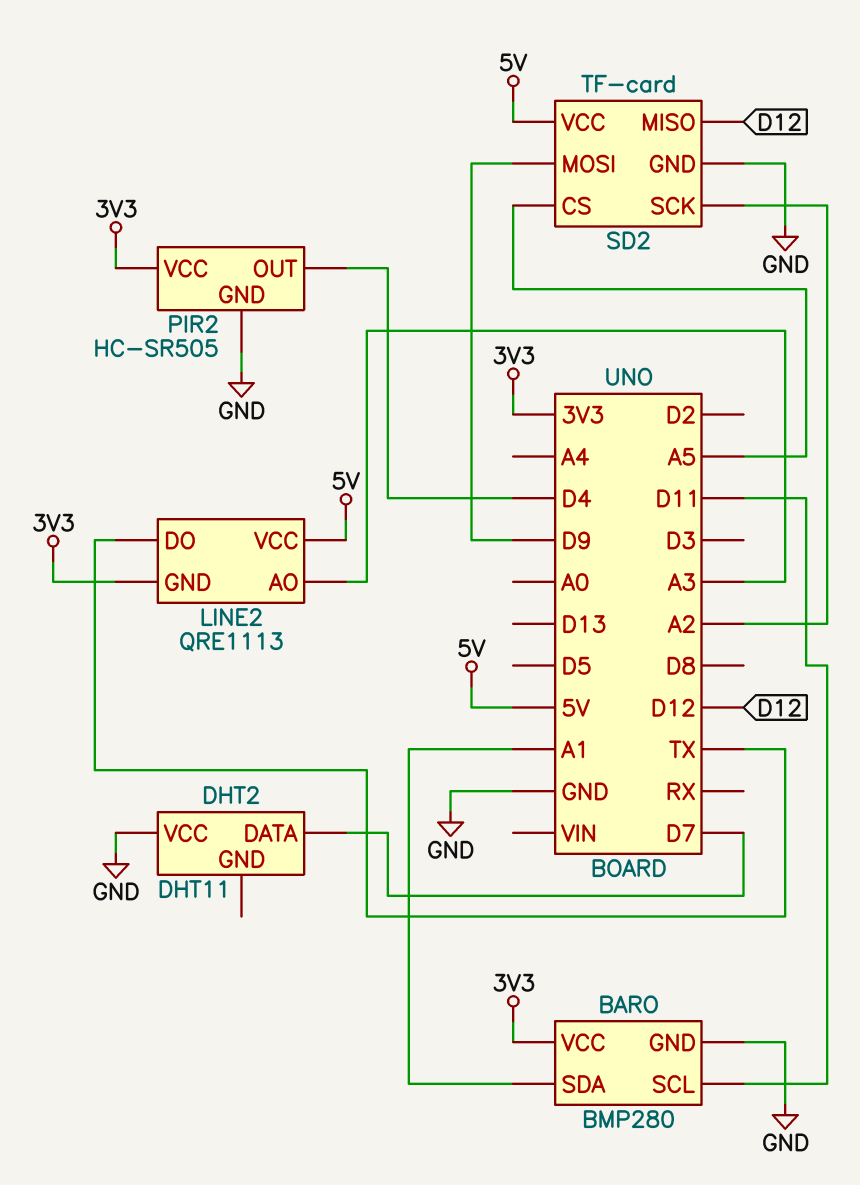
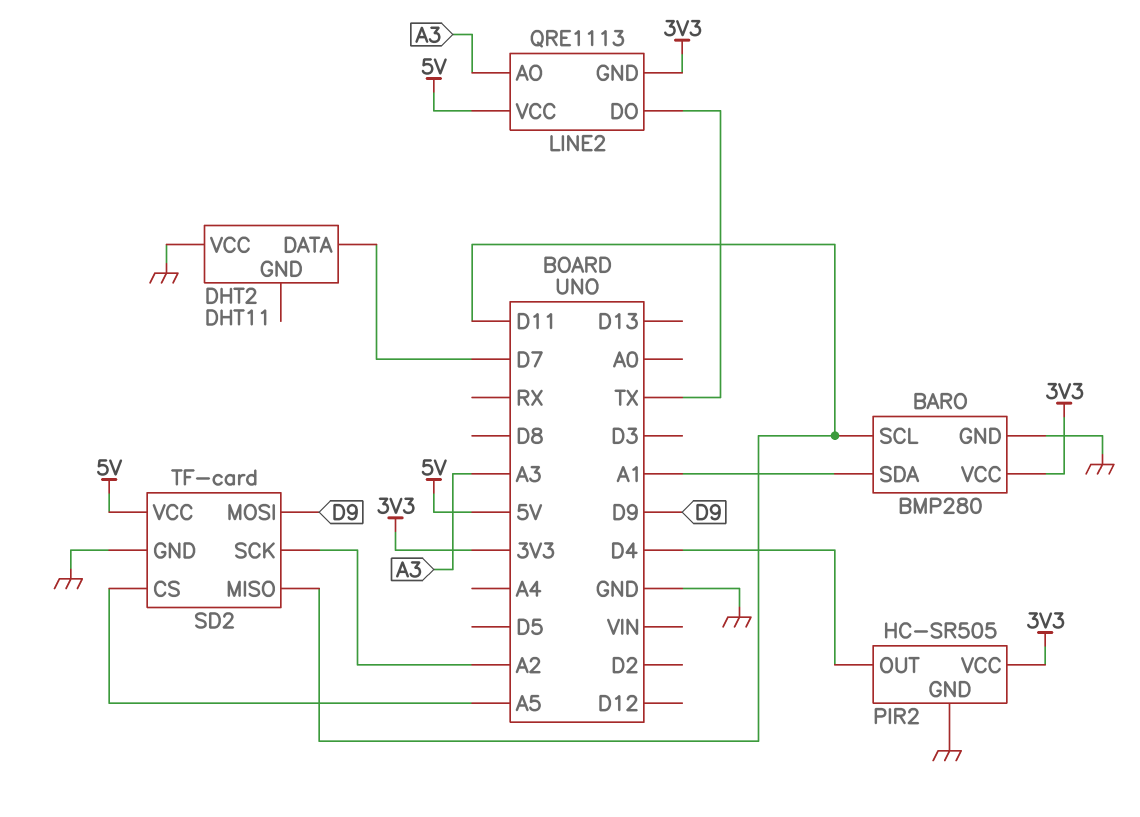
SD2 pin MISO: D12 -> D11

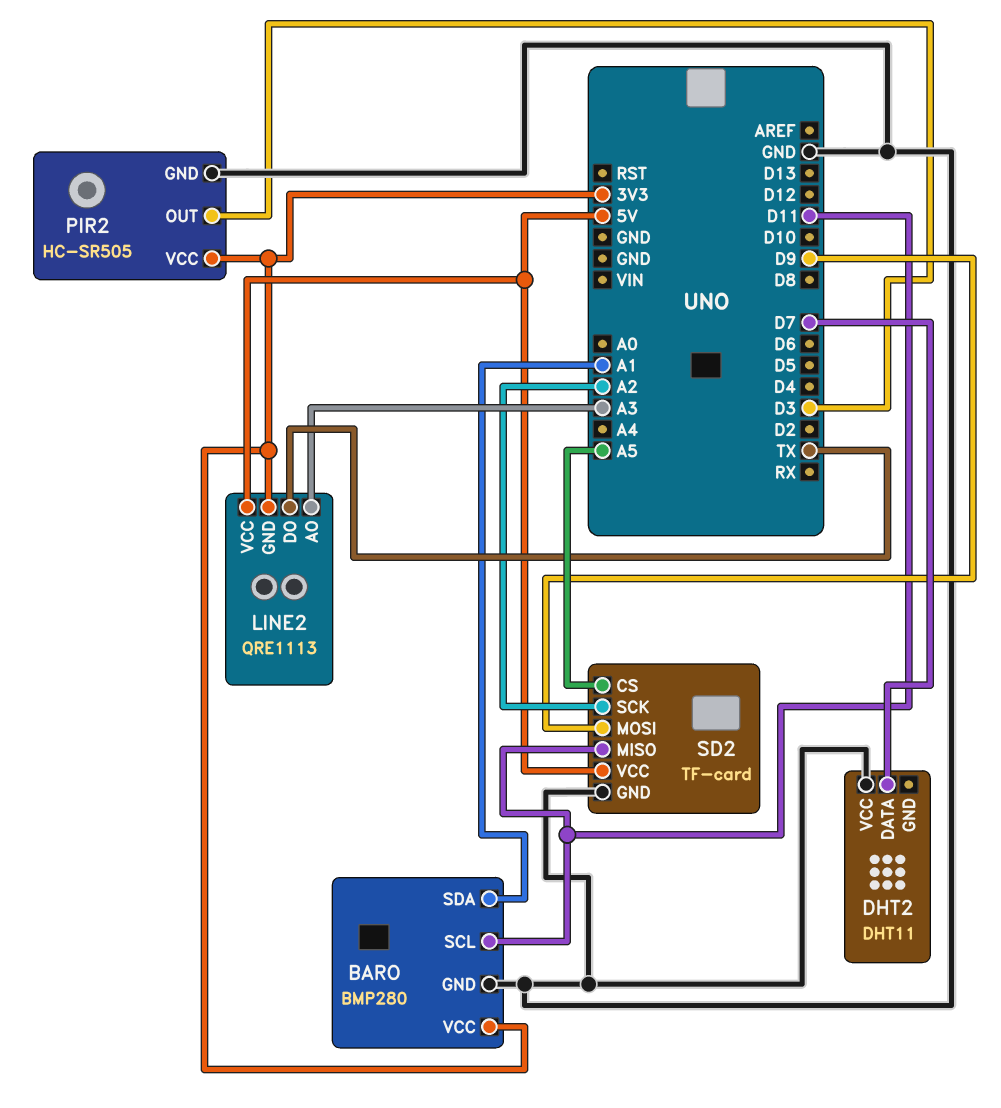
PIR2 pin OUT: D4 -> D3

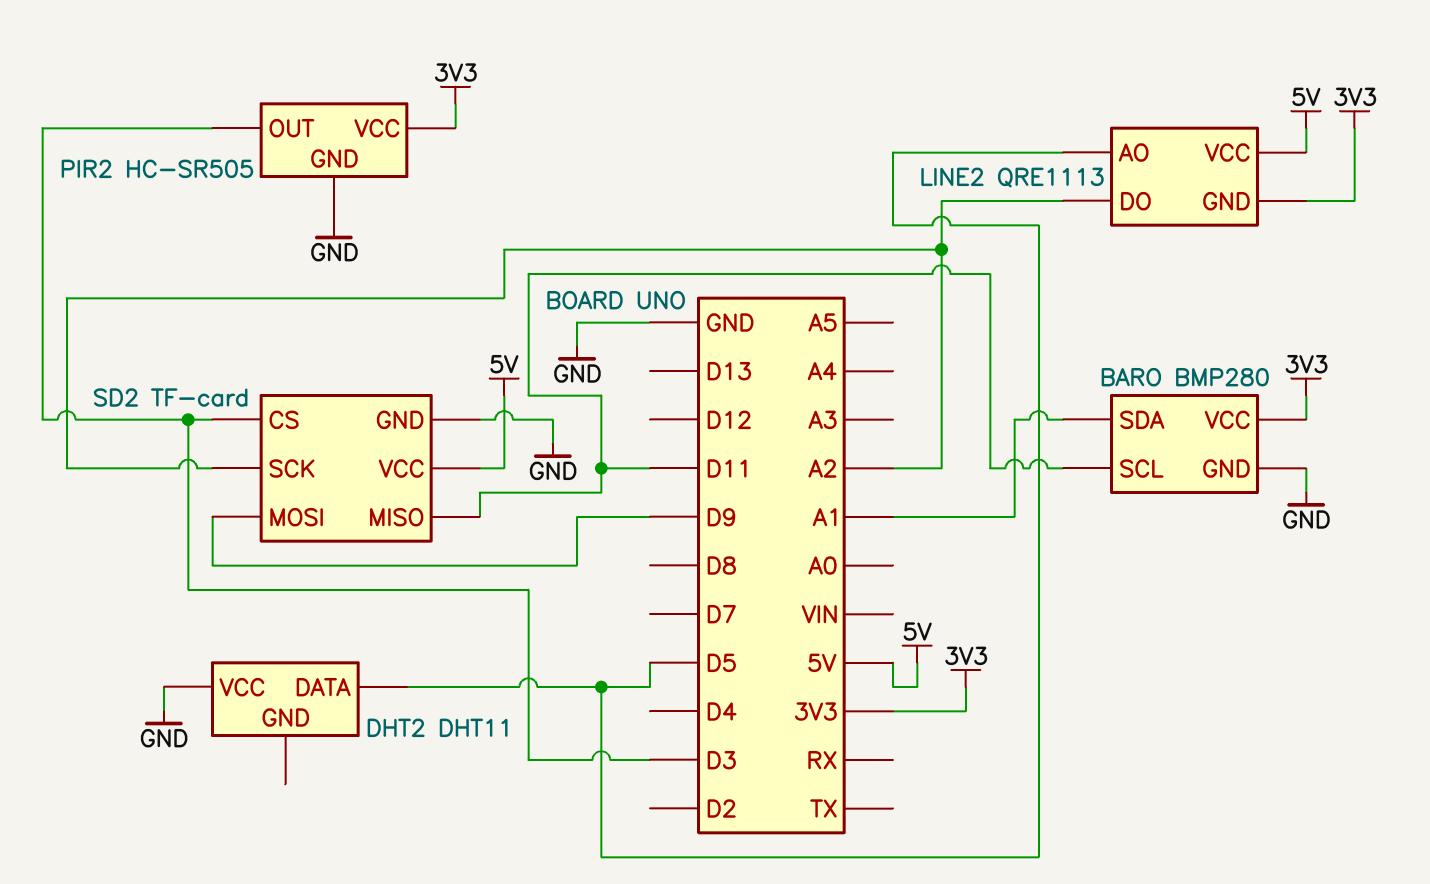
DHT2 pin DATA: D7 -> D5
LINE2 pin AO: A3 -> D5
LINE2 pin DO: TX -> A2
SD2 pin CS: A5 -> D3

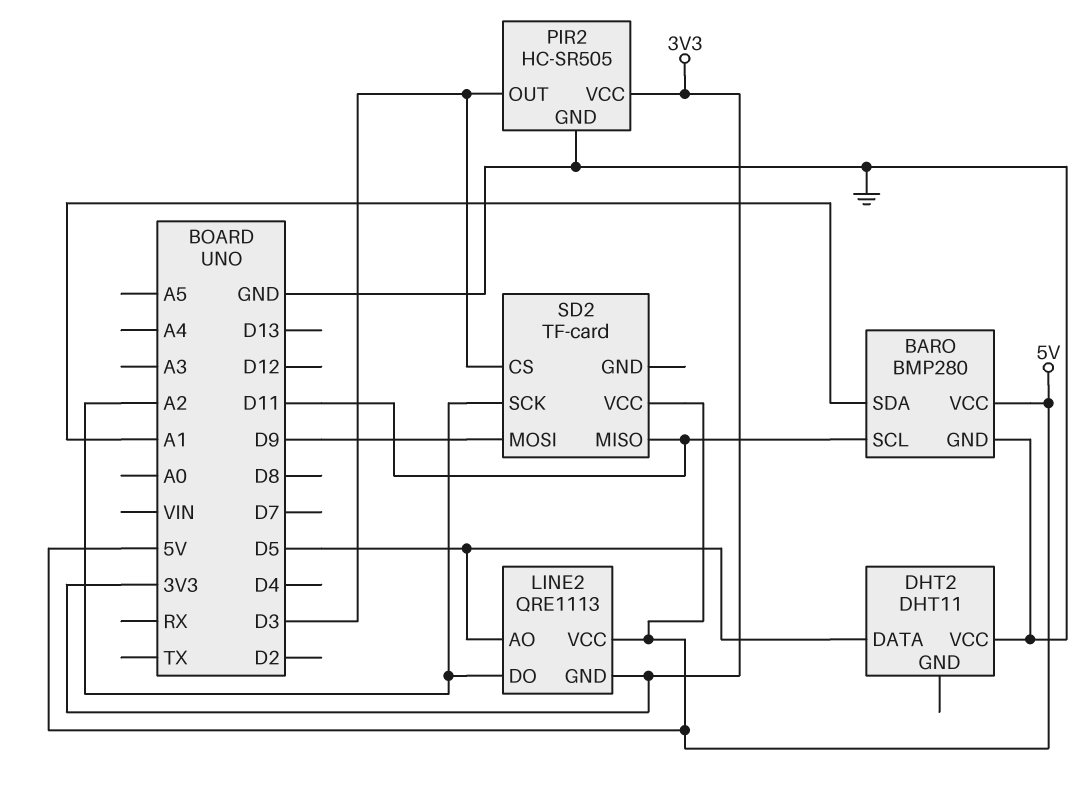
BARO pin VCC: 3V3 -> 5V
SD2 pin GND: GND -> none

